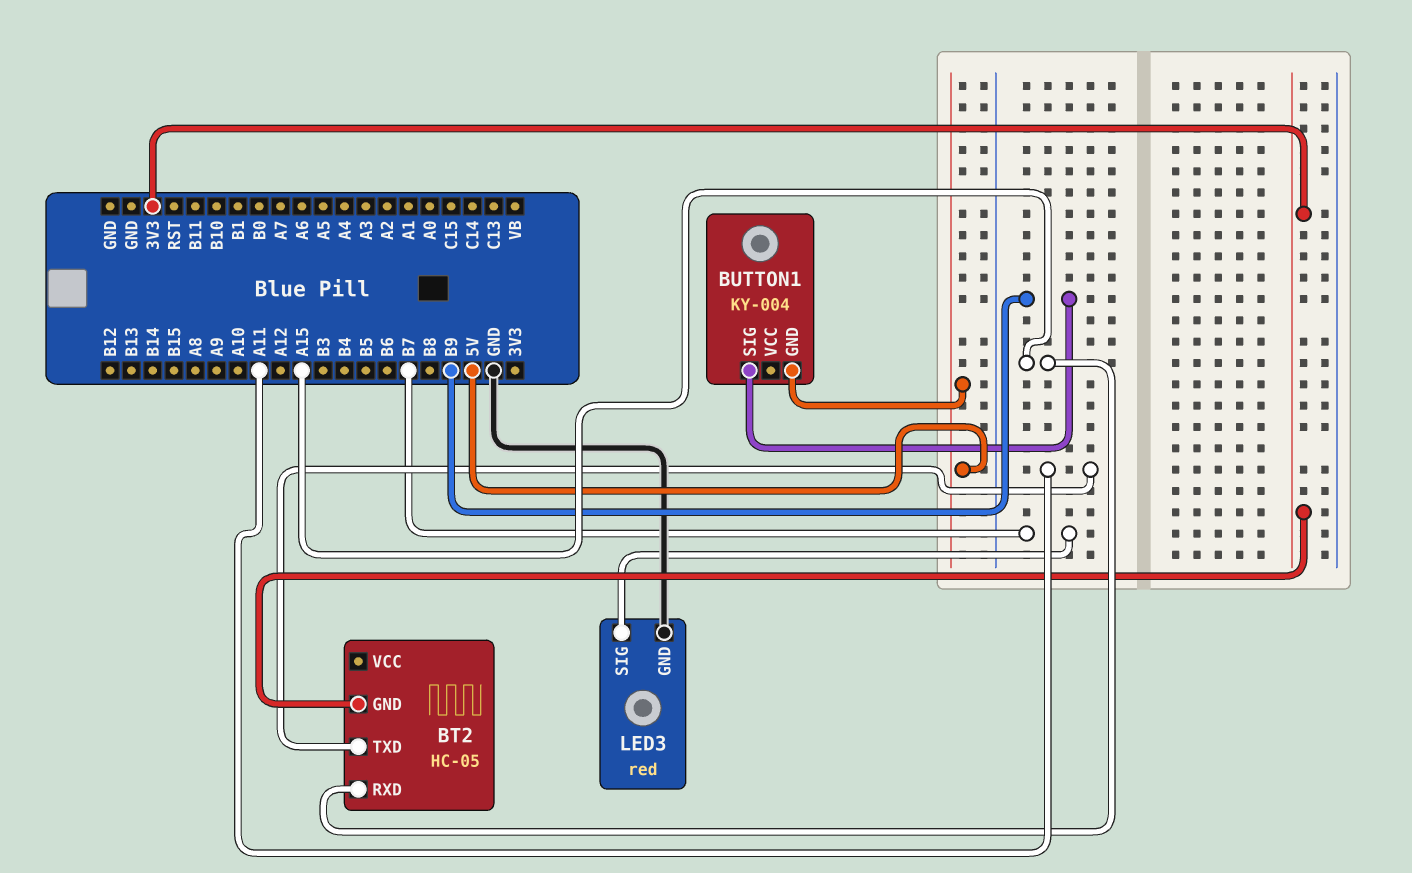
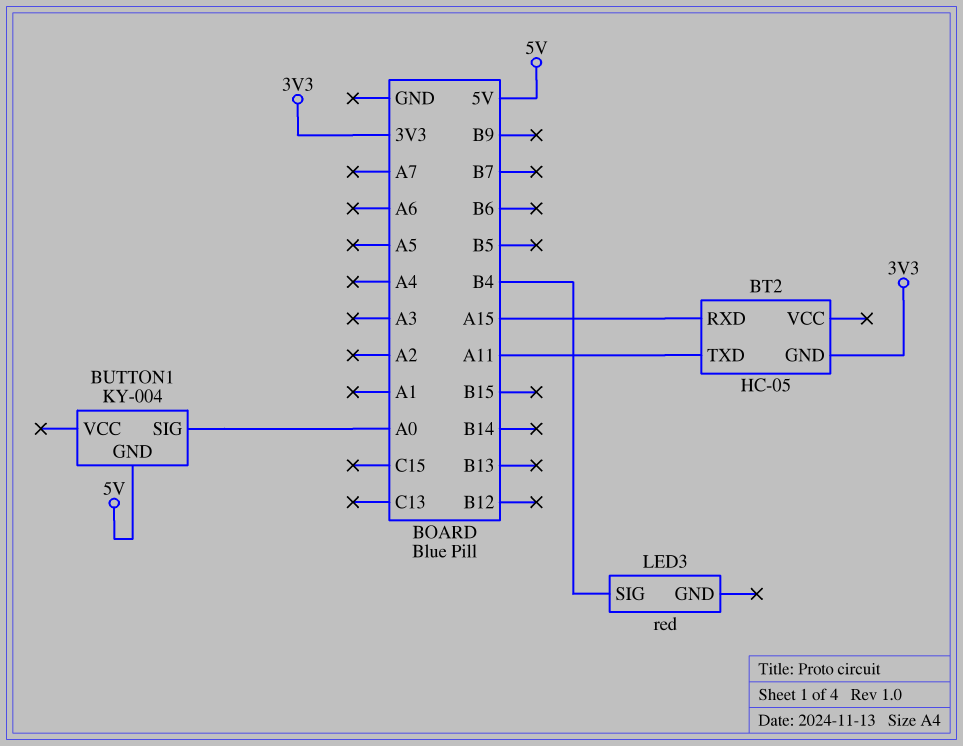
BUTTON1 pin SIG: B9 -> A0
LED3 pin GND: GND -> none
LED3 pin SIG: B7 -> B4

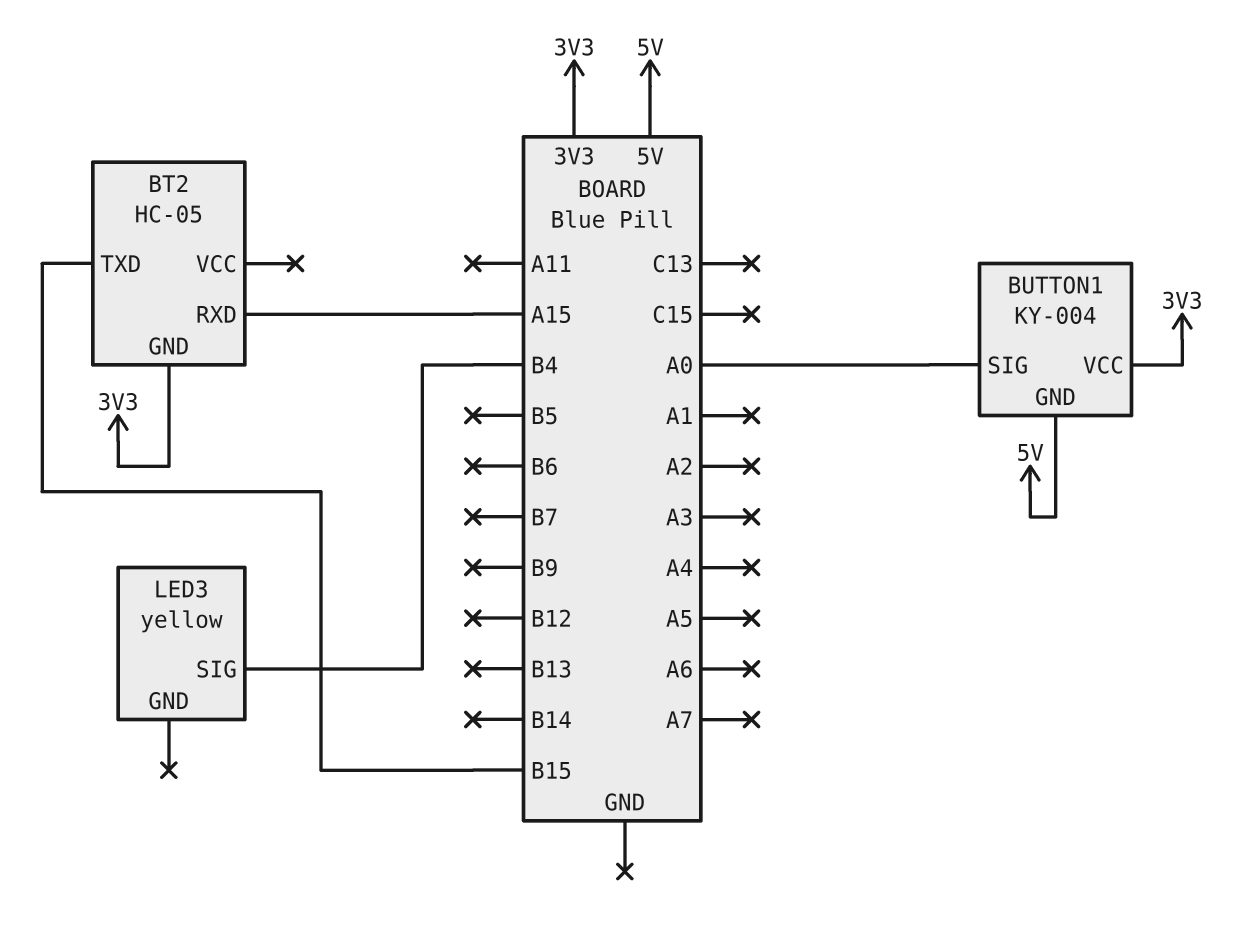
BT2 pin TXD: A11 -> B15
BUTTON1 pin VCC: none -> 3V3
LED3: red -> yellow

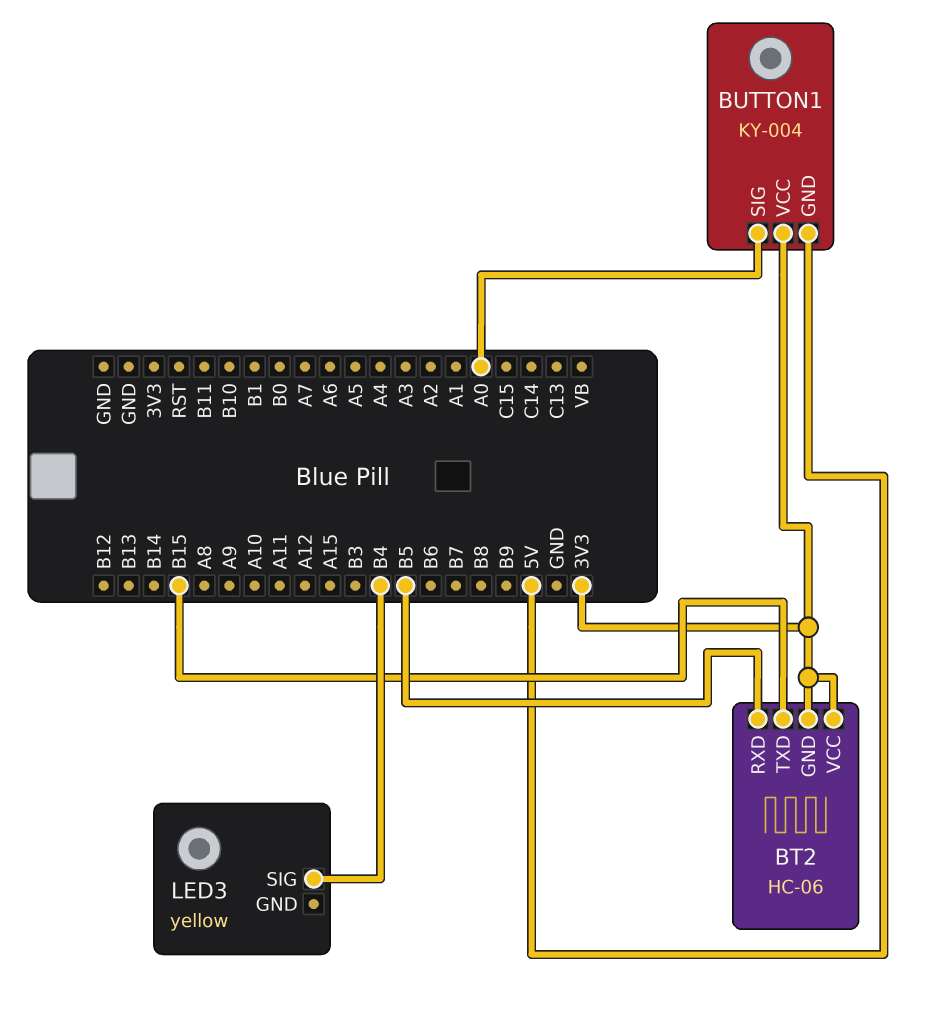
BT2: HC-05 -> HC-06
BT2 pin RXD: A15 -> B5
BT2 pin VCC: none -> 3V3

